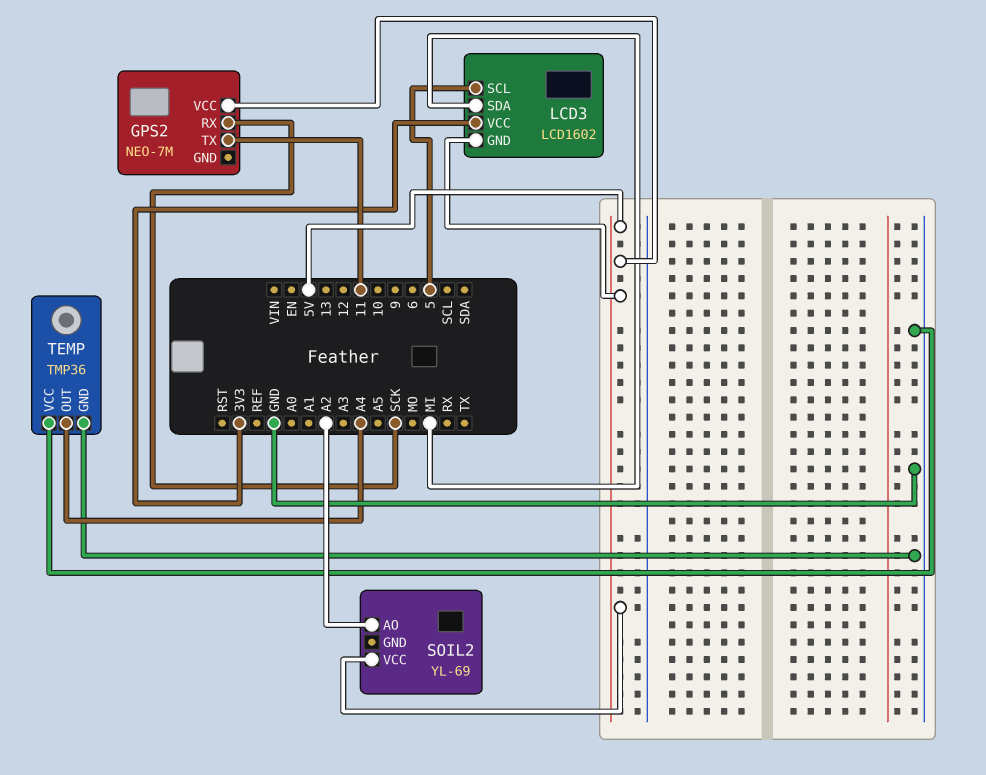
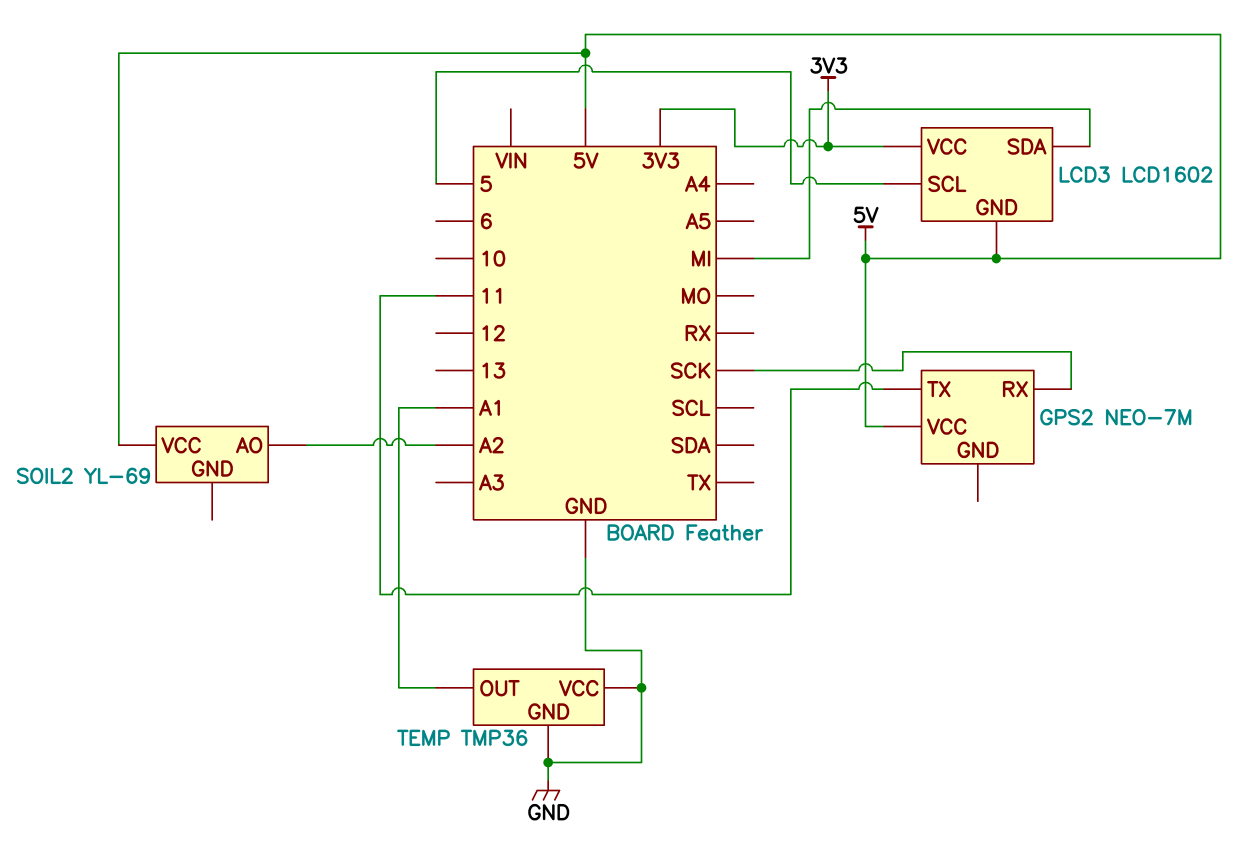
TEMP pin OUT: A4 -> A1

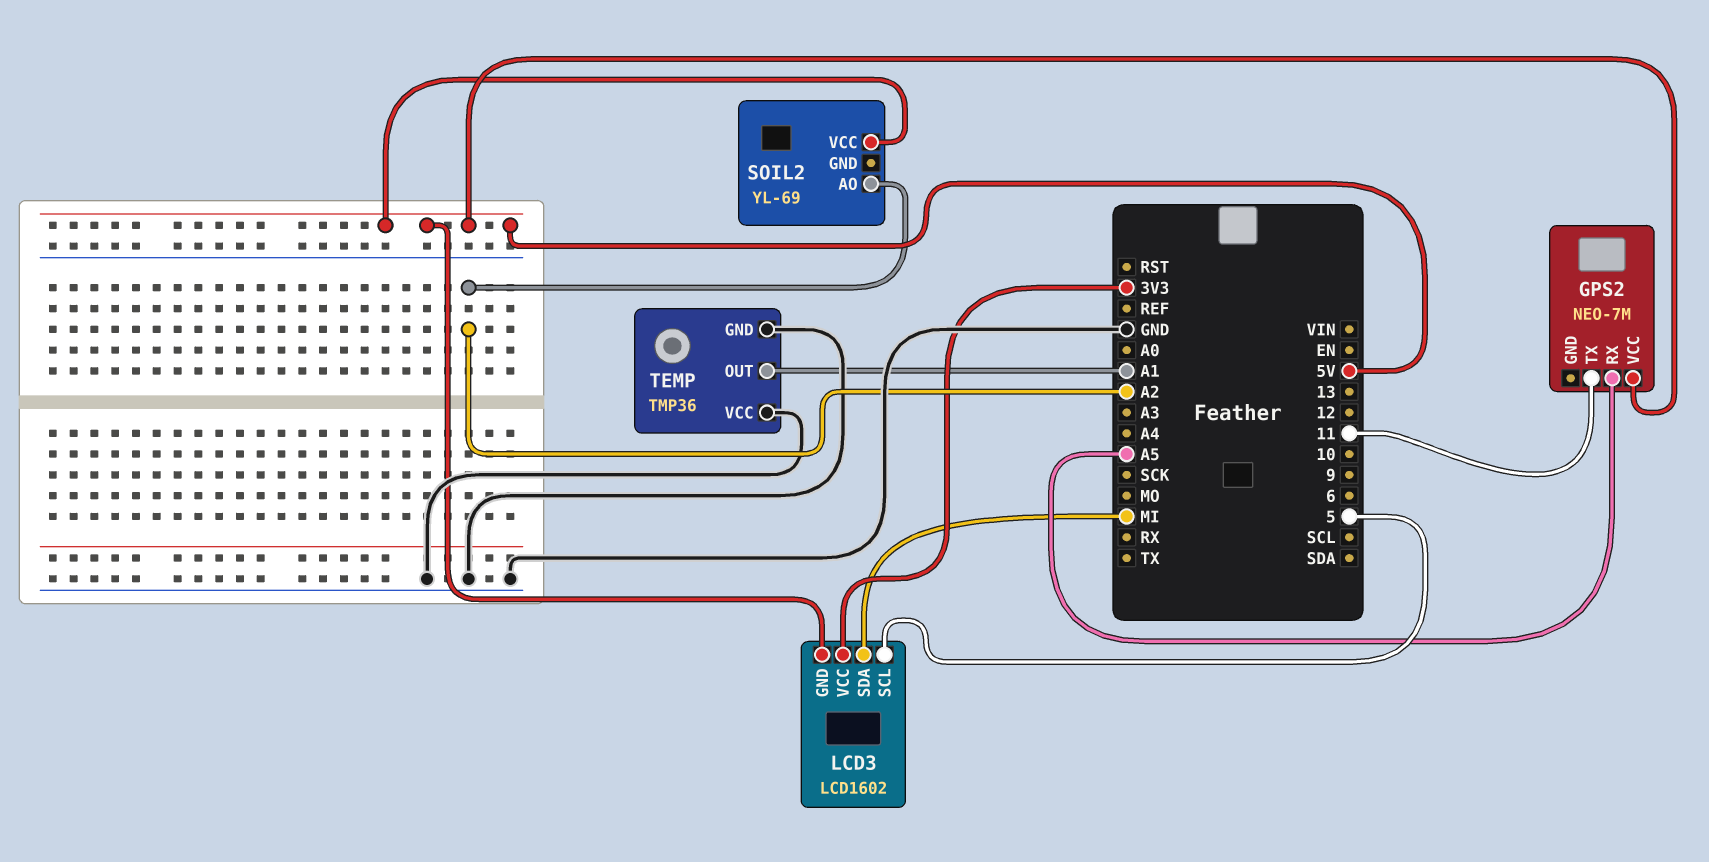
GPS2 pin RX: SCK -> A5

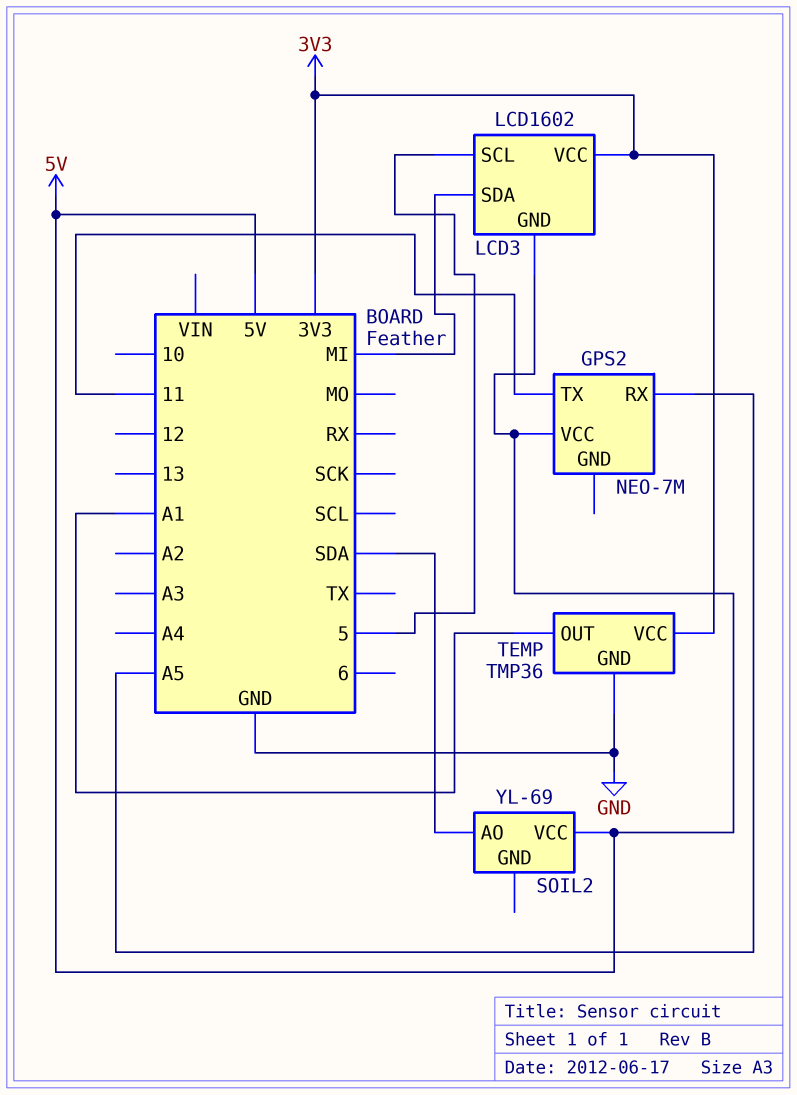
SOIL2 pin AO: A2 -> SDA
TEMP pin VCC: GND -> 3V3

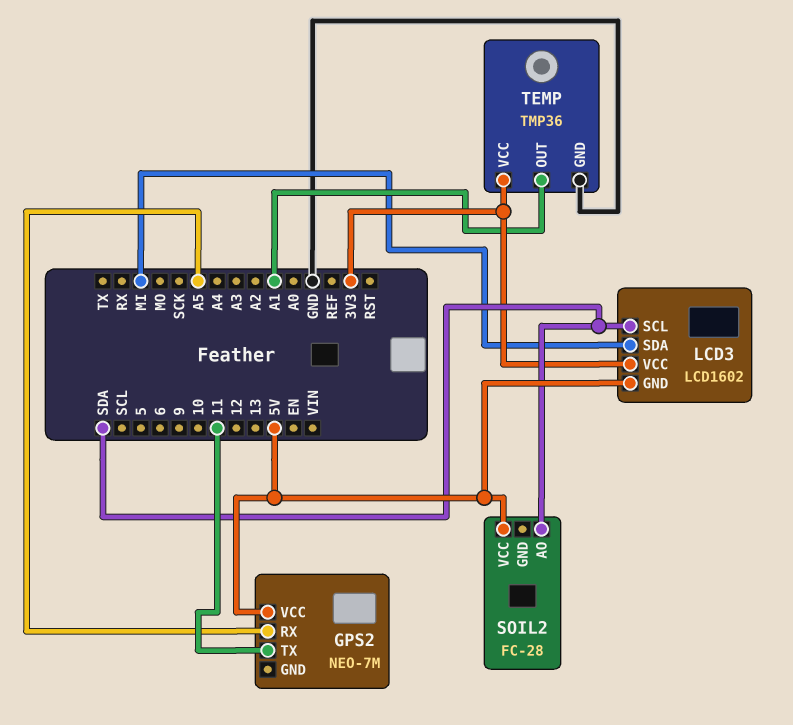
LCD3 pin SCL: 5 -> SDA
SOIL2: YL-69 -> FC-28

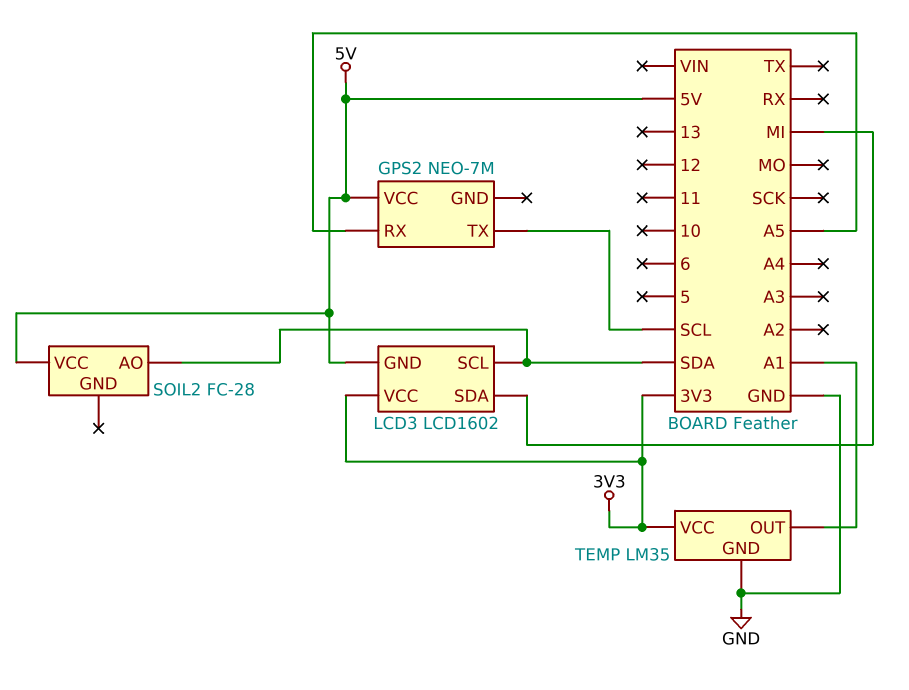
GPS2 pin TX: 11 -> SCL
TEMP: TMP36 -> LM35

